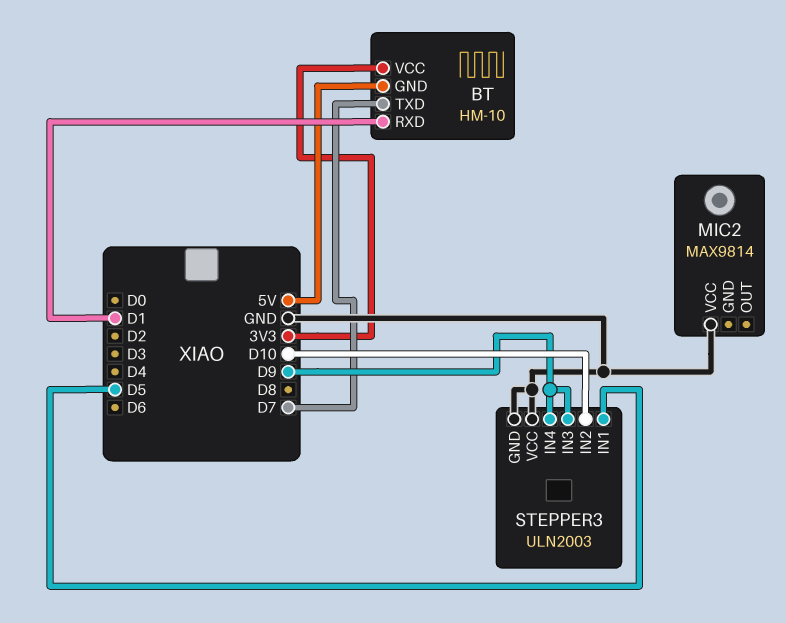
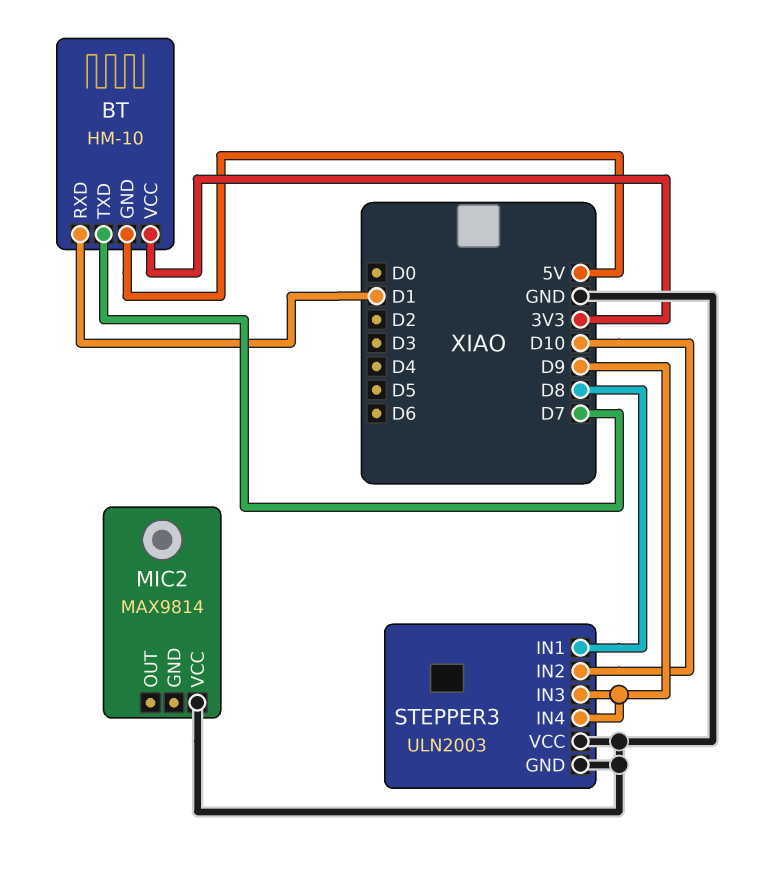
STEPPER3 pin IN1: D5 -> D8

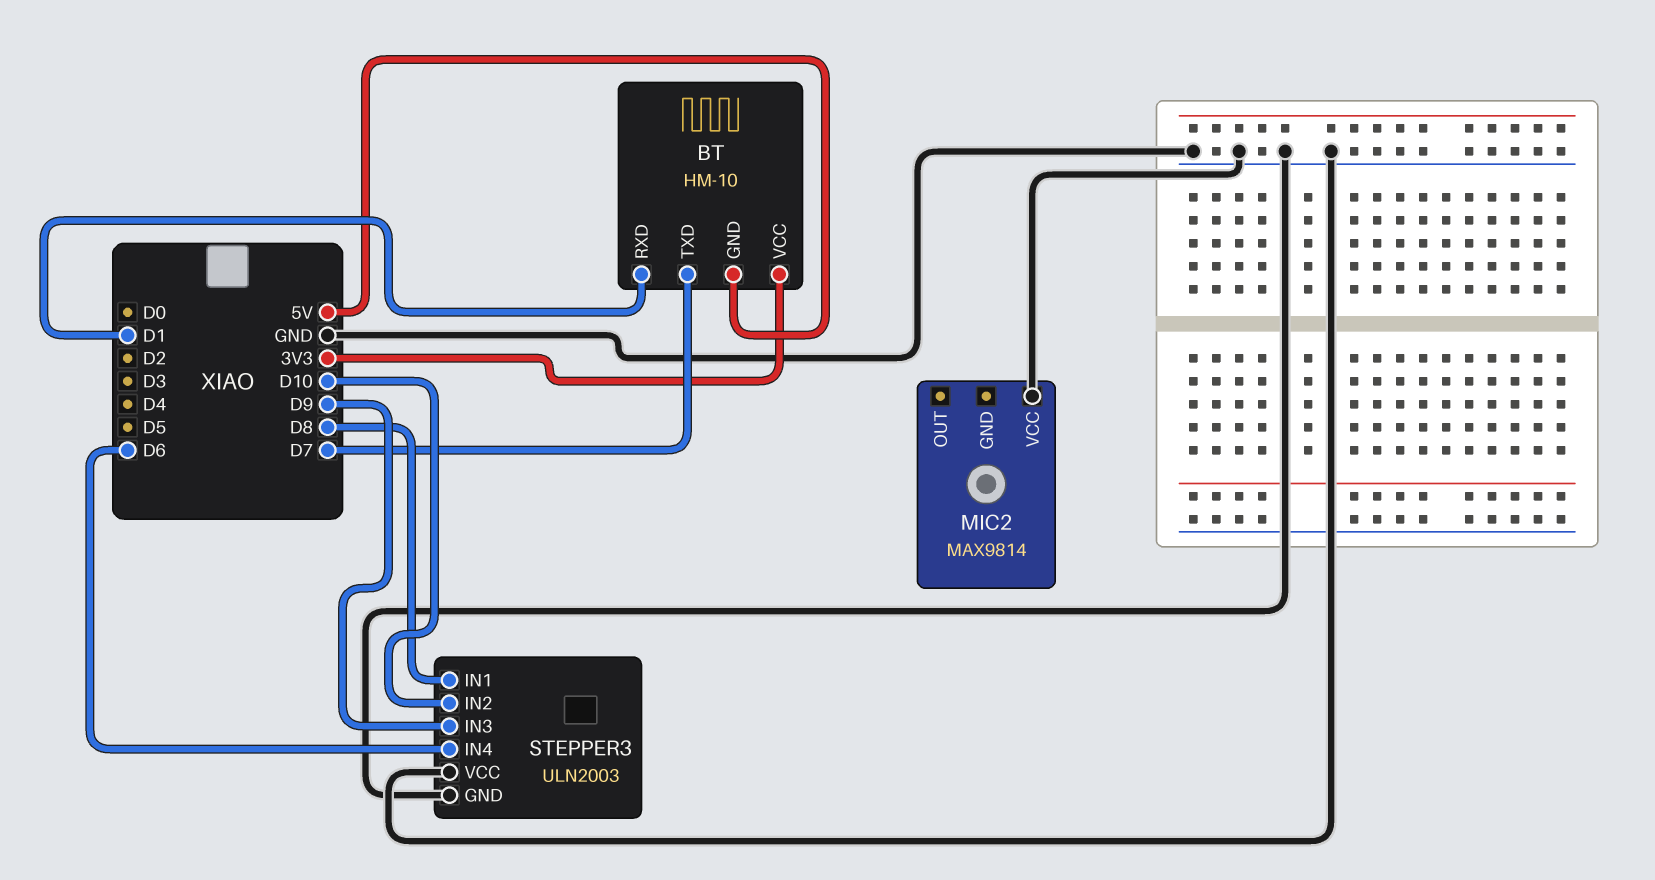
STEPPER3 pin IN4: D9 -> D6

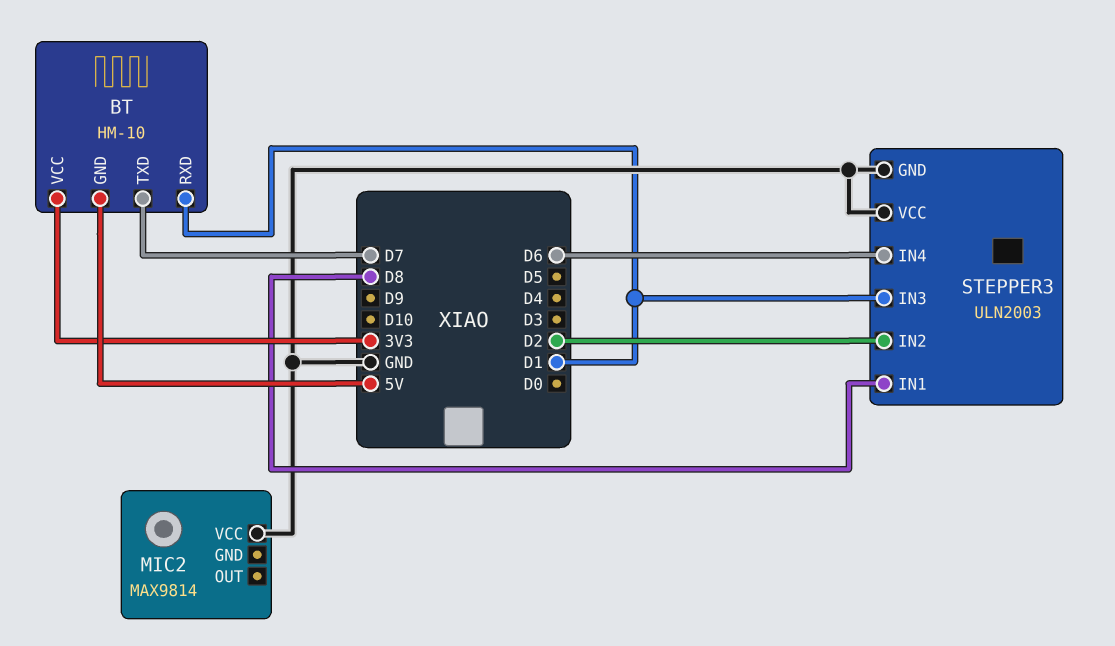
STEPPER3 pin IN2: D10 -> D2
STEPPER3 pin IN3: D9 -> D1

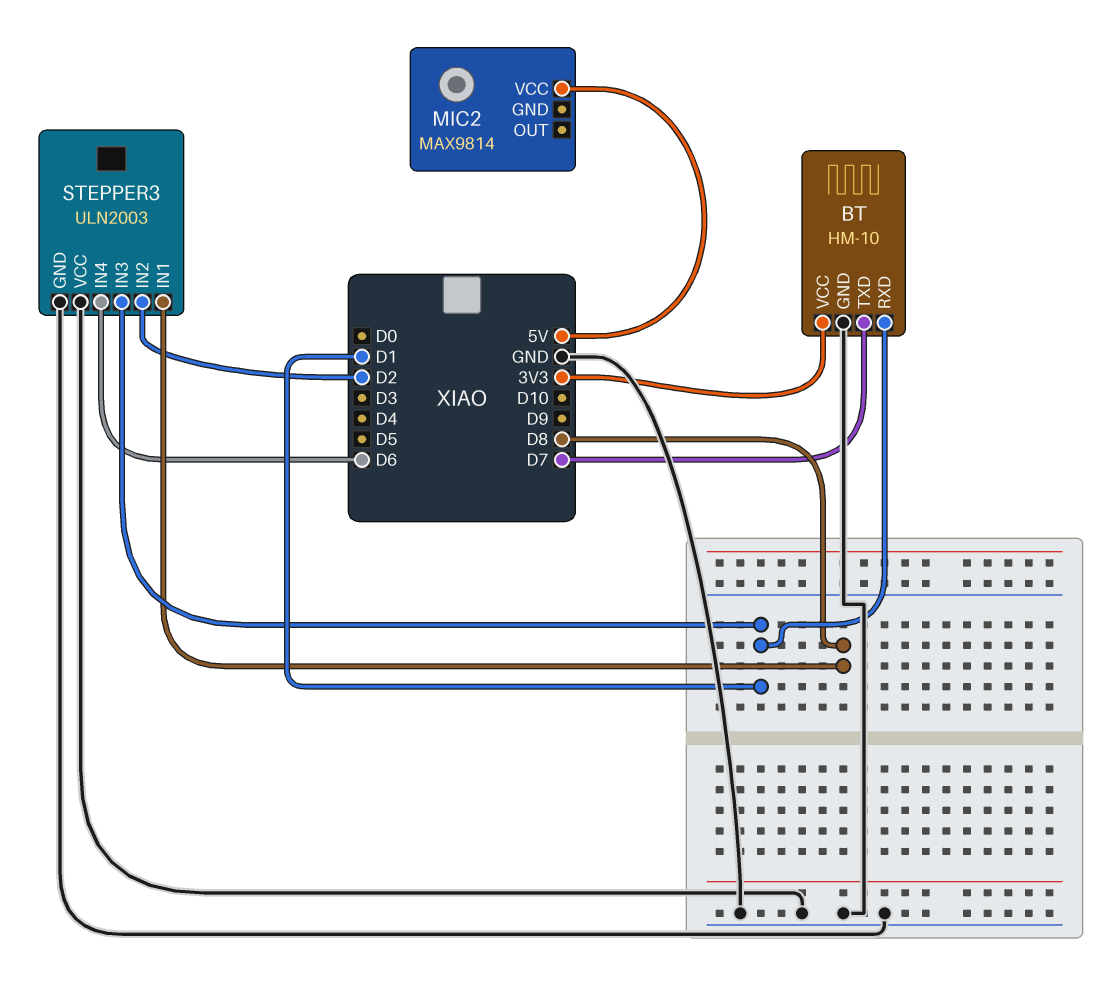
BT pin GND: 5V -> GND
MIC2 pin VCC: GND -> 5V

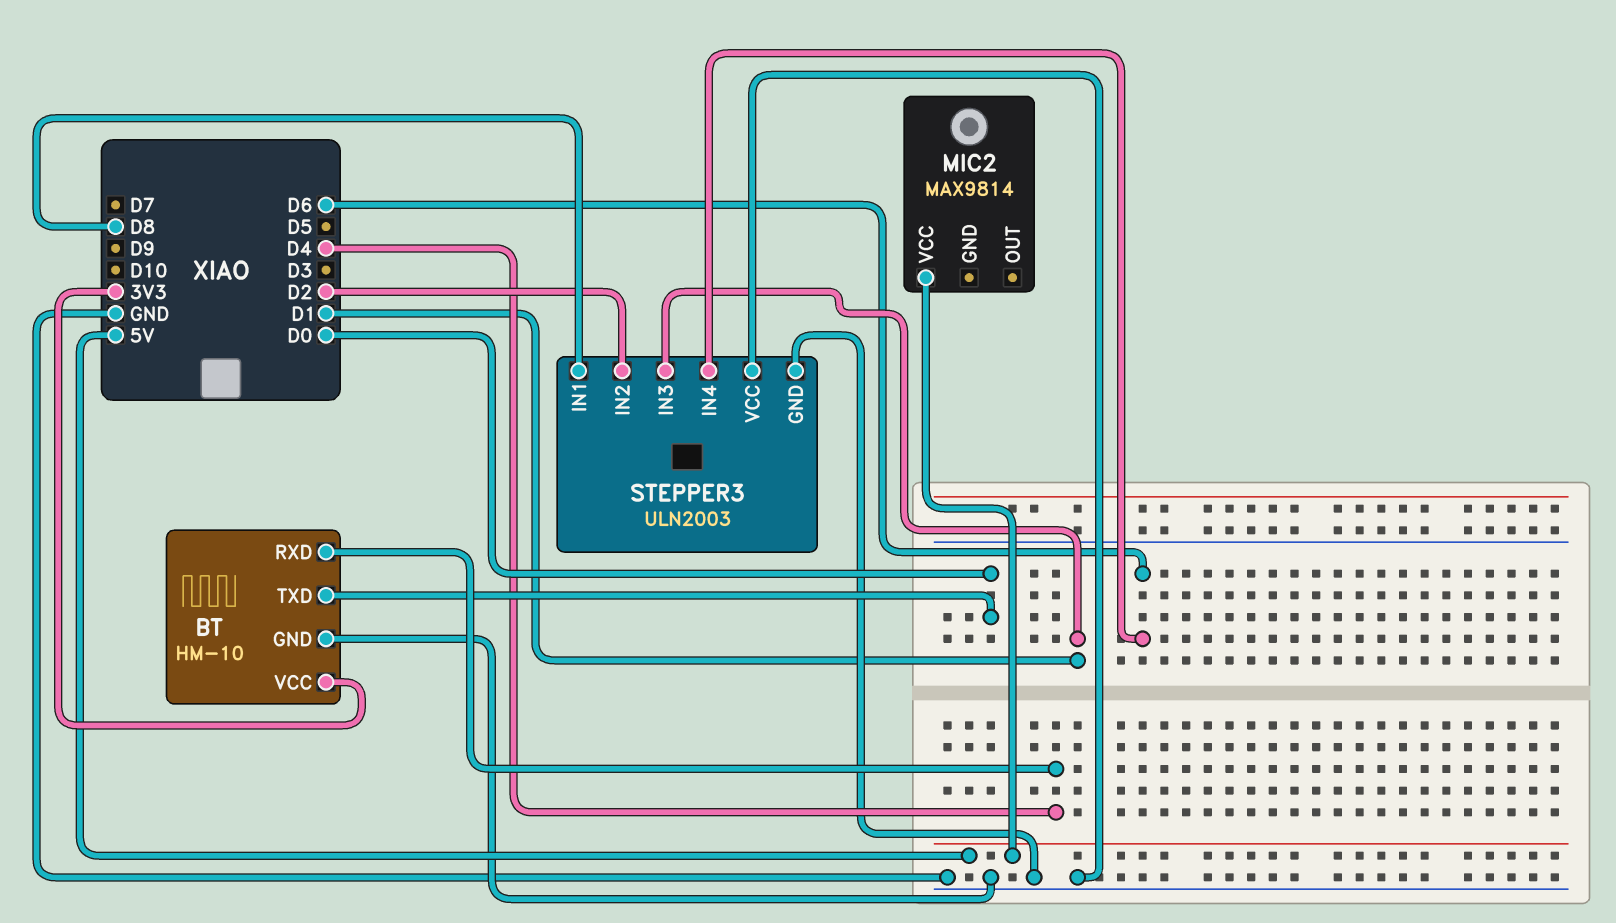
BT pin RXD: D1 -> D4
BT pin TXD: D7 -> D0

